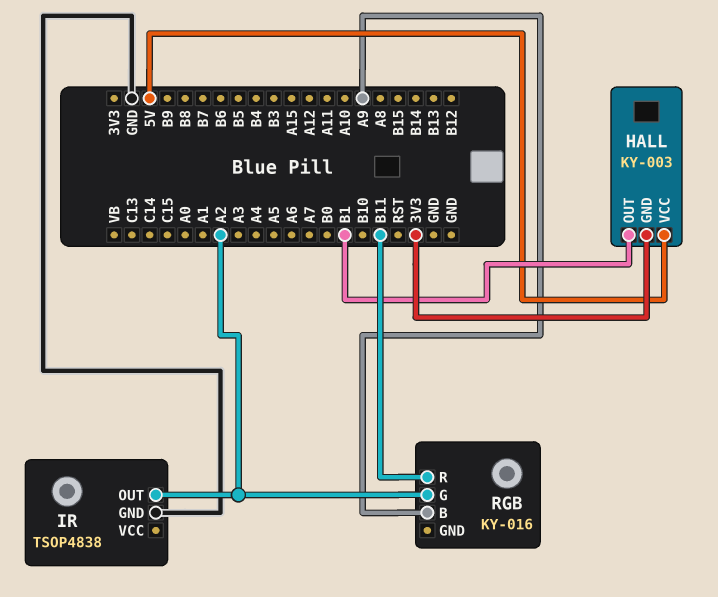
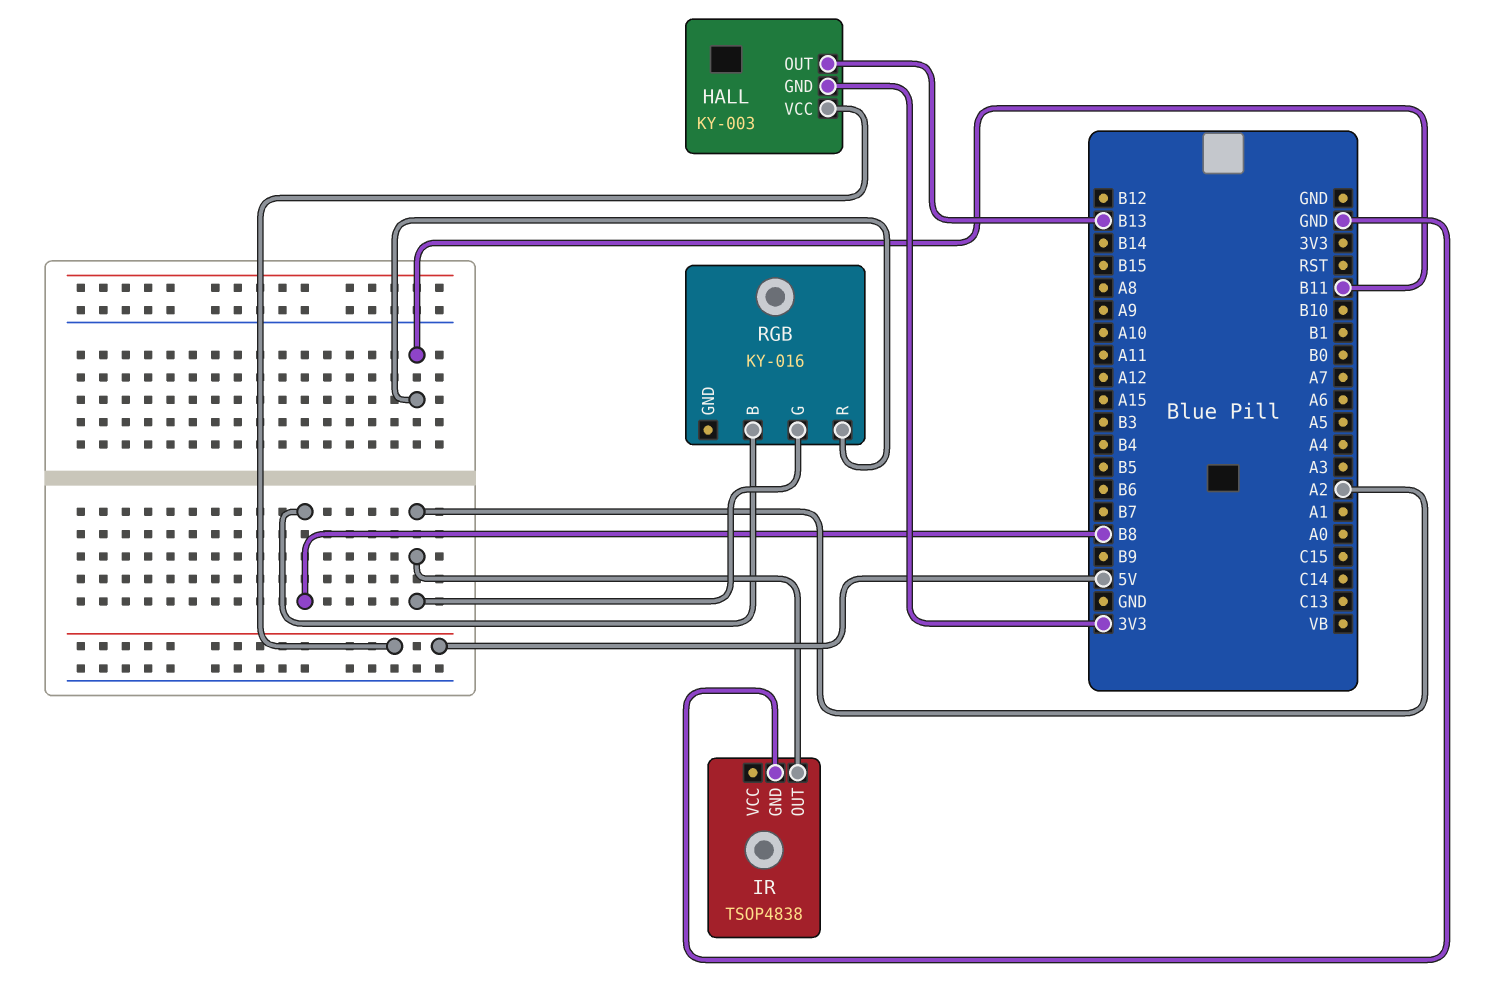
HALL pin OUT: B1 -> B13
RGB pin B: A9 -> B8

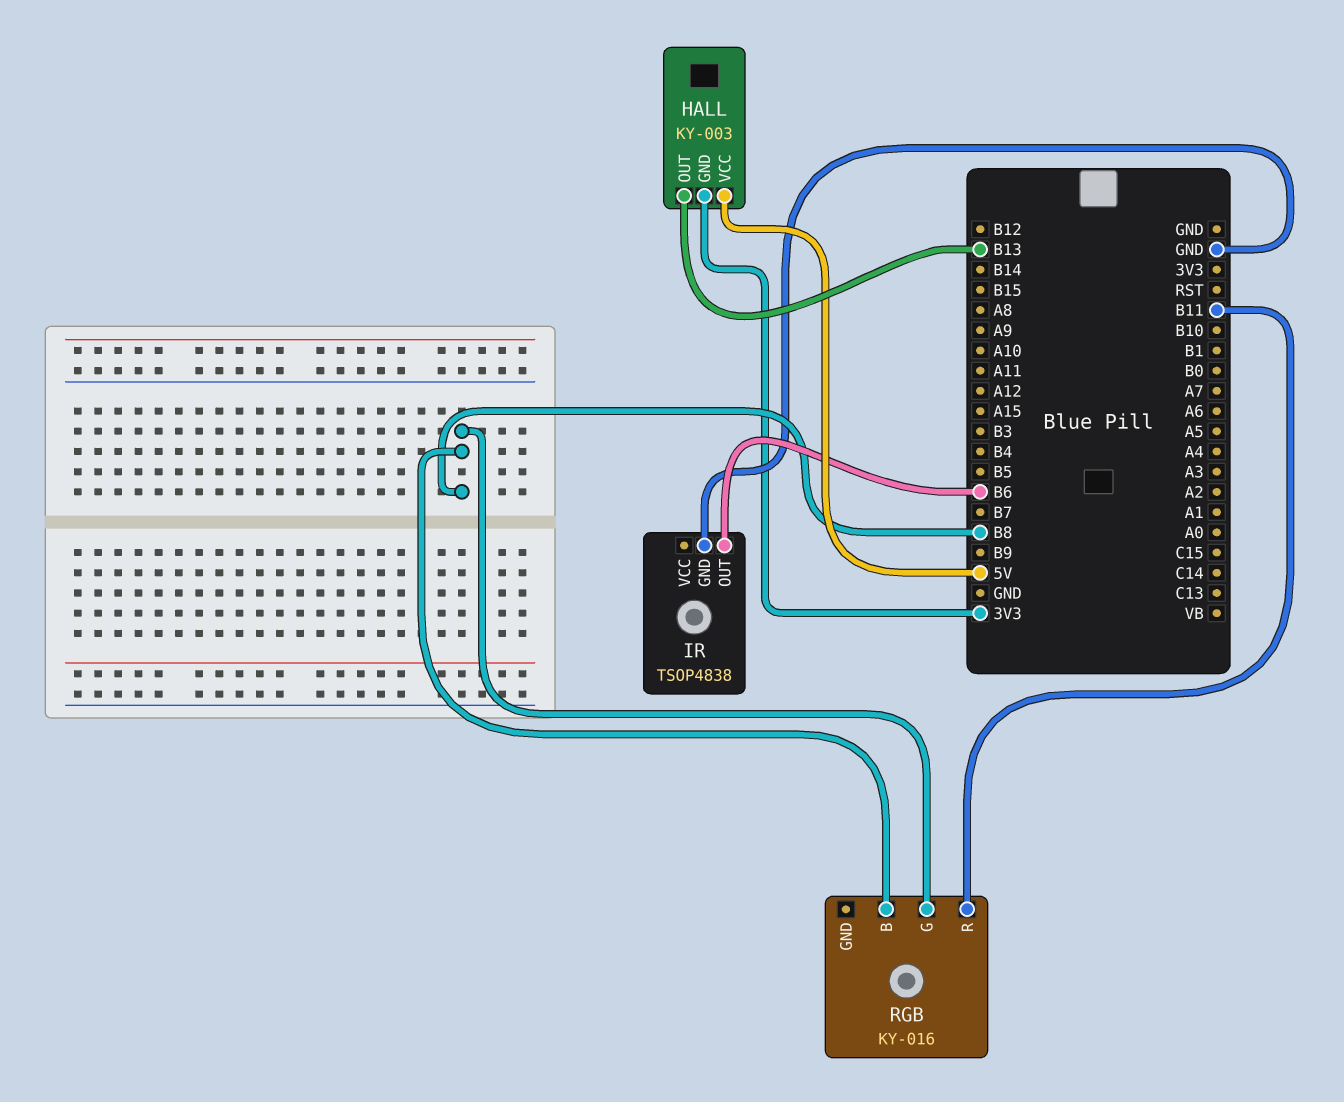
IR pin OUT: A2 -> B6
RGB pin G: A2 -> B8

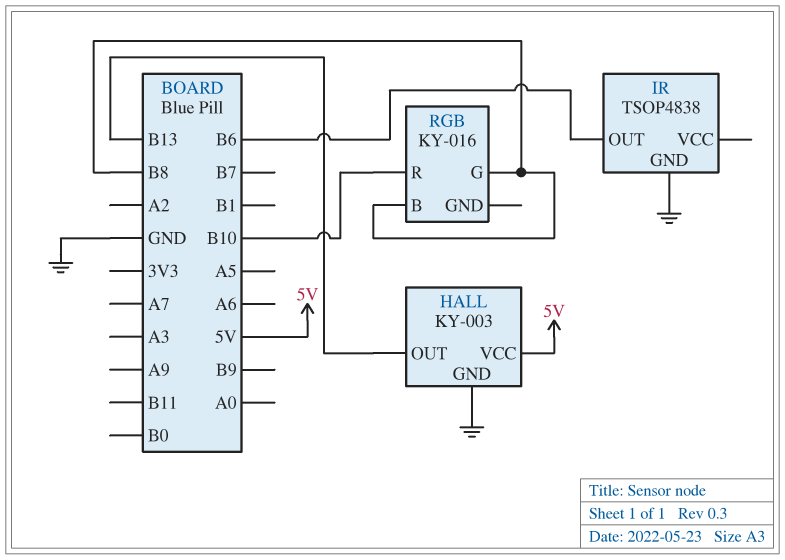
HALL pin GND: 3V3 -> GND
RGB pin R: B11 -> B10

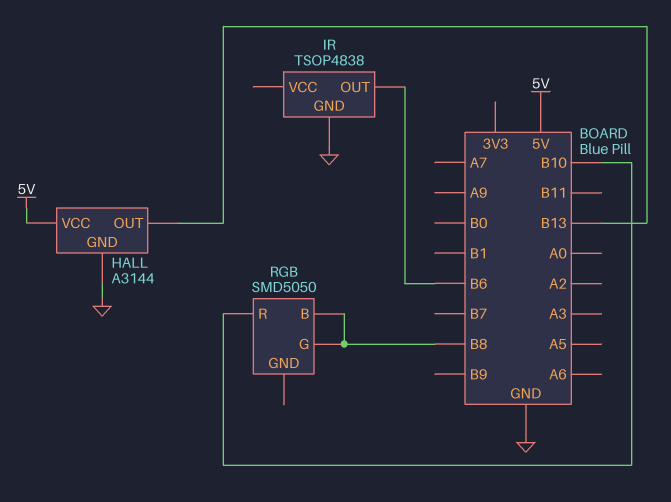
HALL: KY-003 -> A3144
RGB: KY-016 -> SMD5050

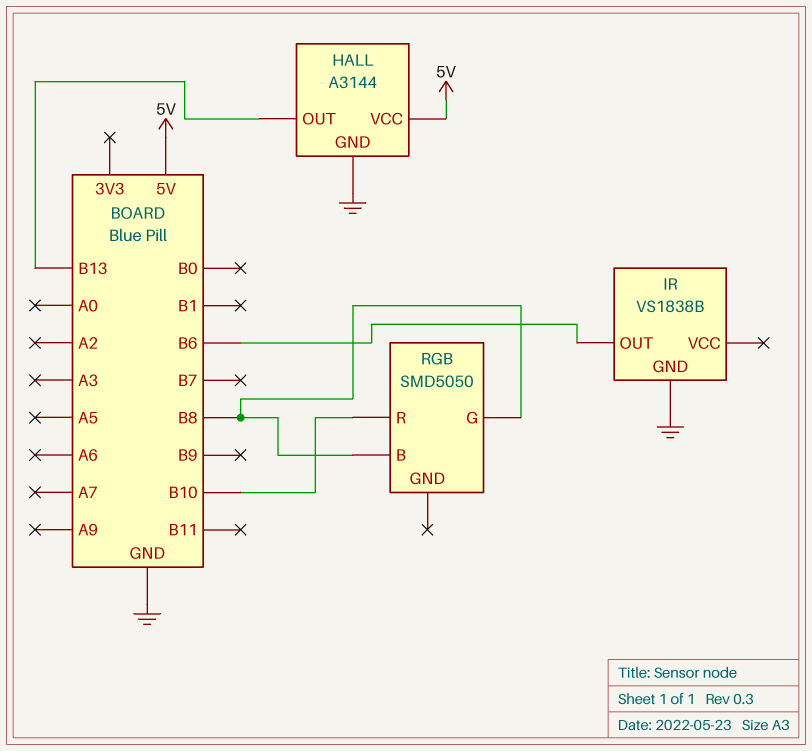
IR: TSOP4838 -> VS1838B

